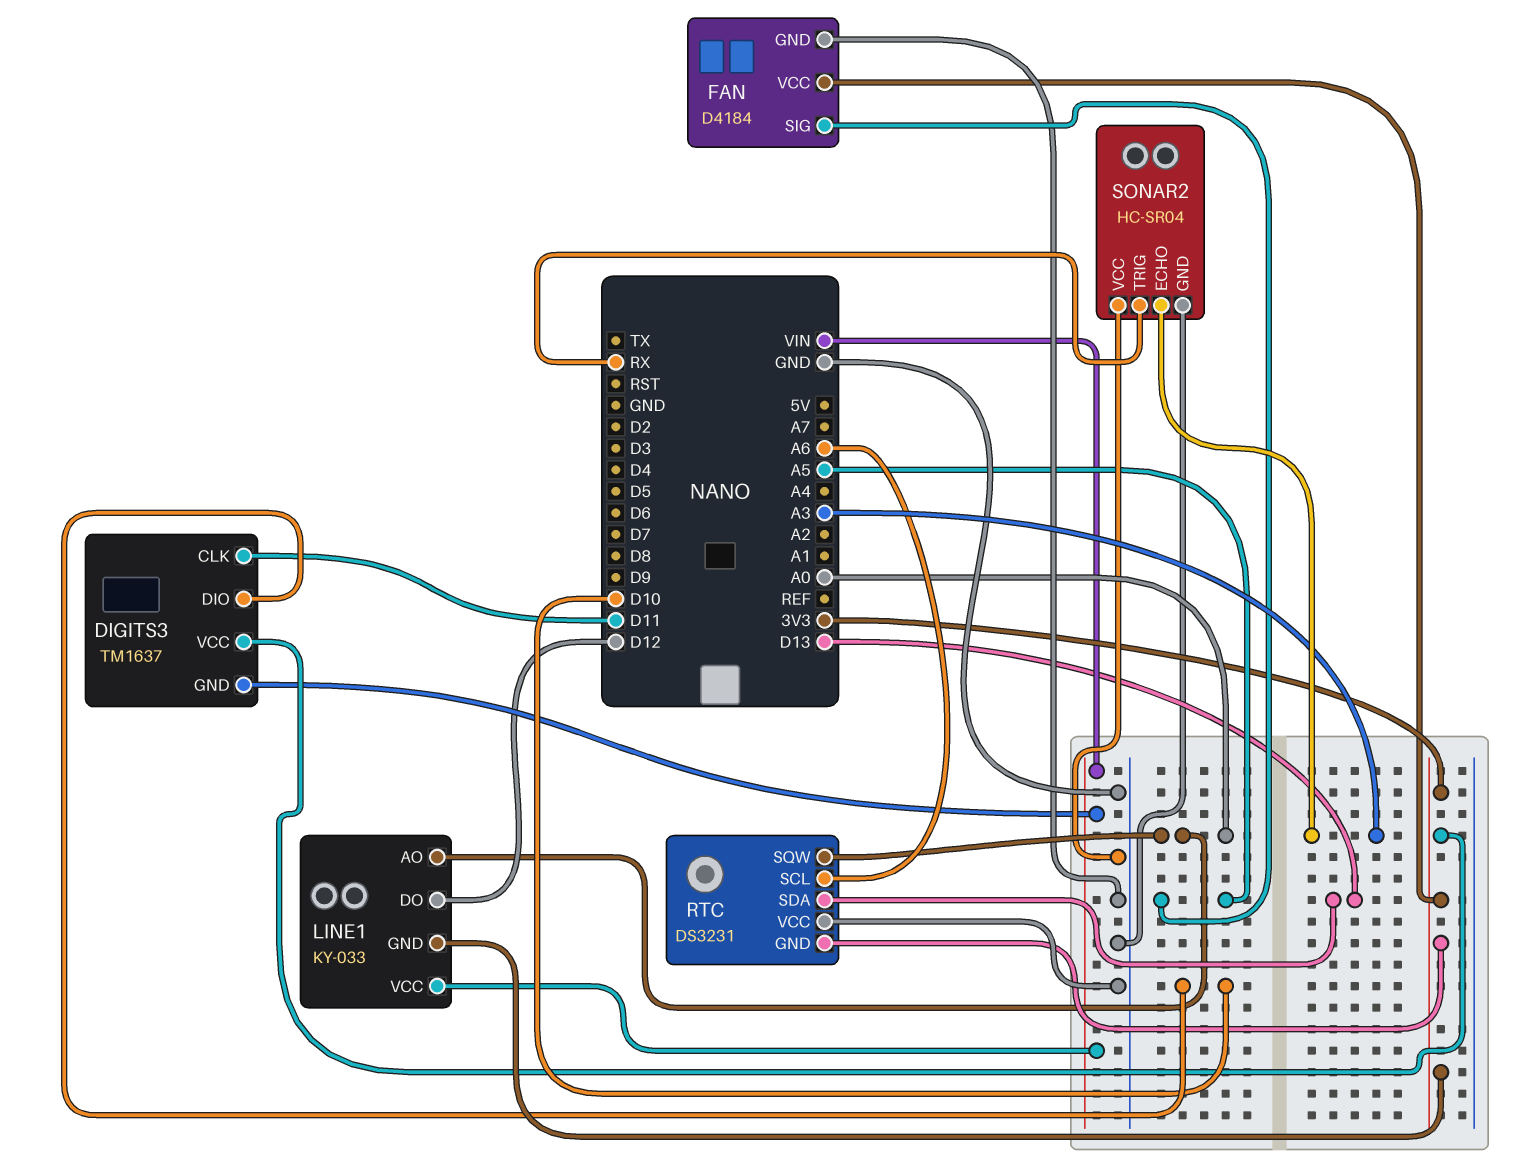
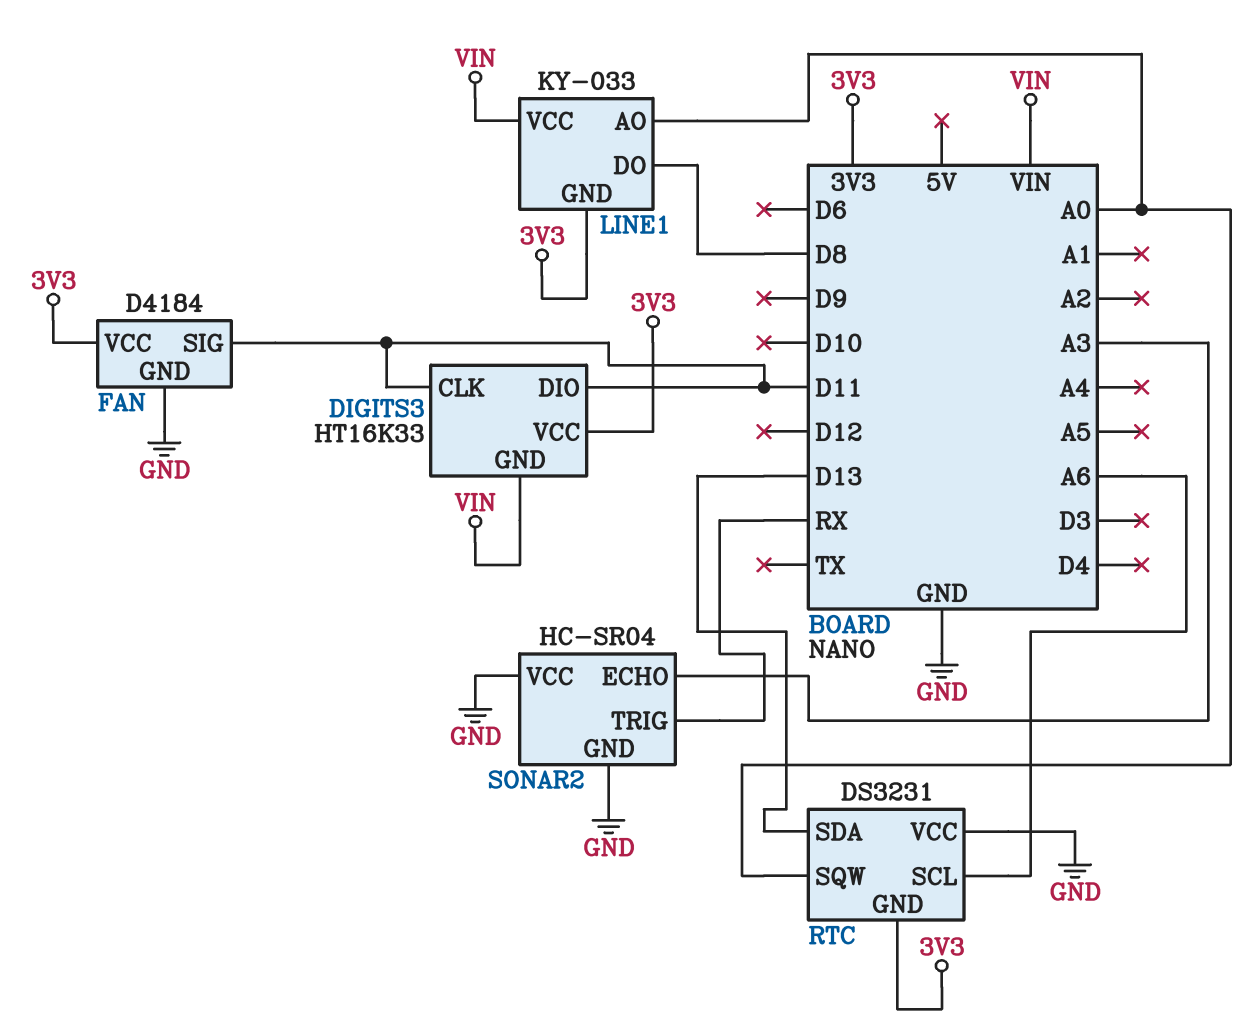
DIGITS3: TM1637 -> HT16K33
DIGITS3 pin DIO: D10 -> D11
FAN pin SIG: A5 -> D11
LINE1 pin DO: D12 -> D8

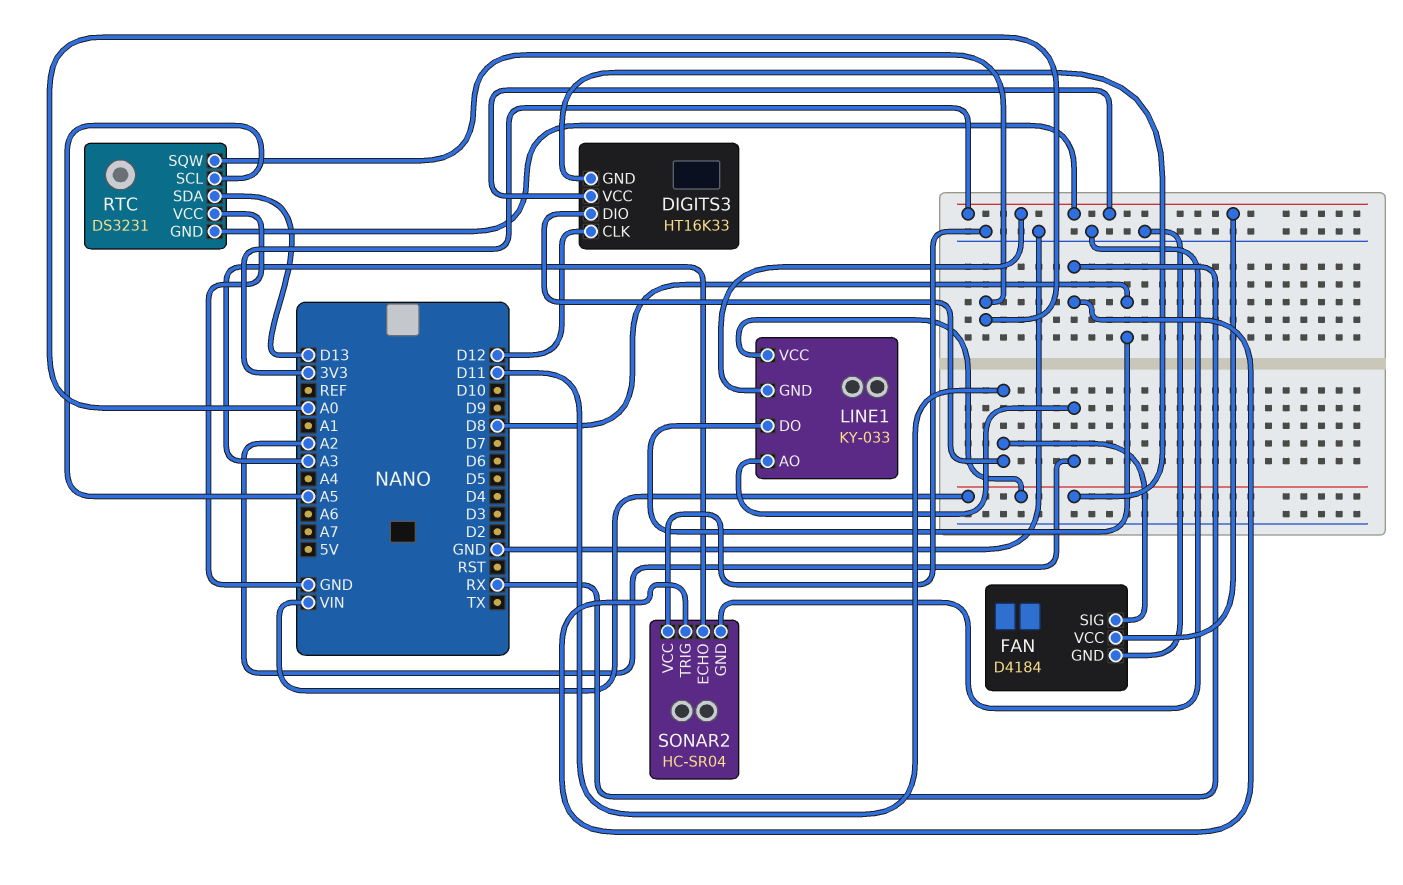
DIGITS3 pin CLK: D11 -> D12
LINE1 pin AO: A0 -> A2
RTC pin SCL: A6 -> A5

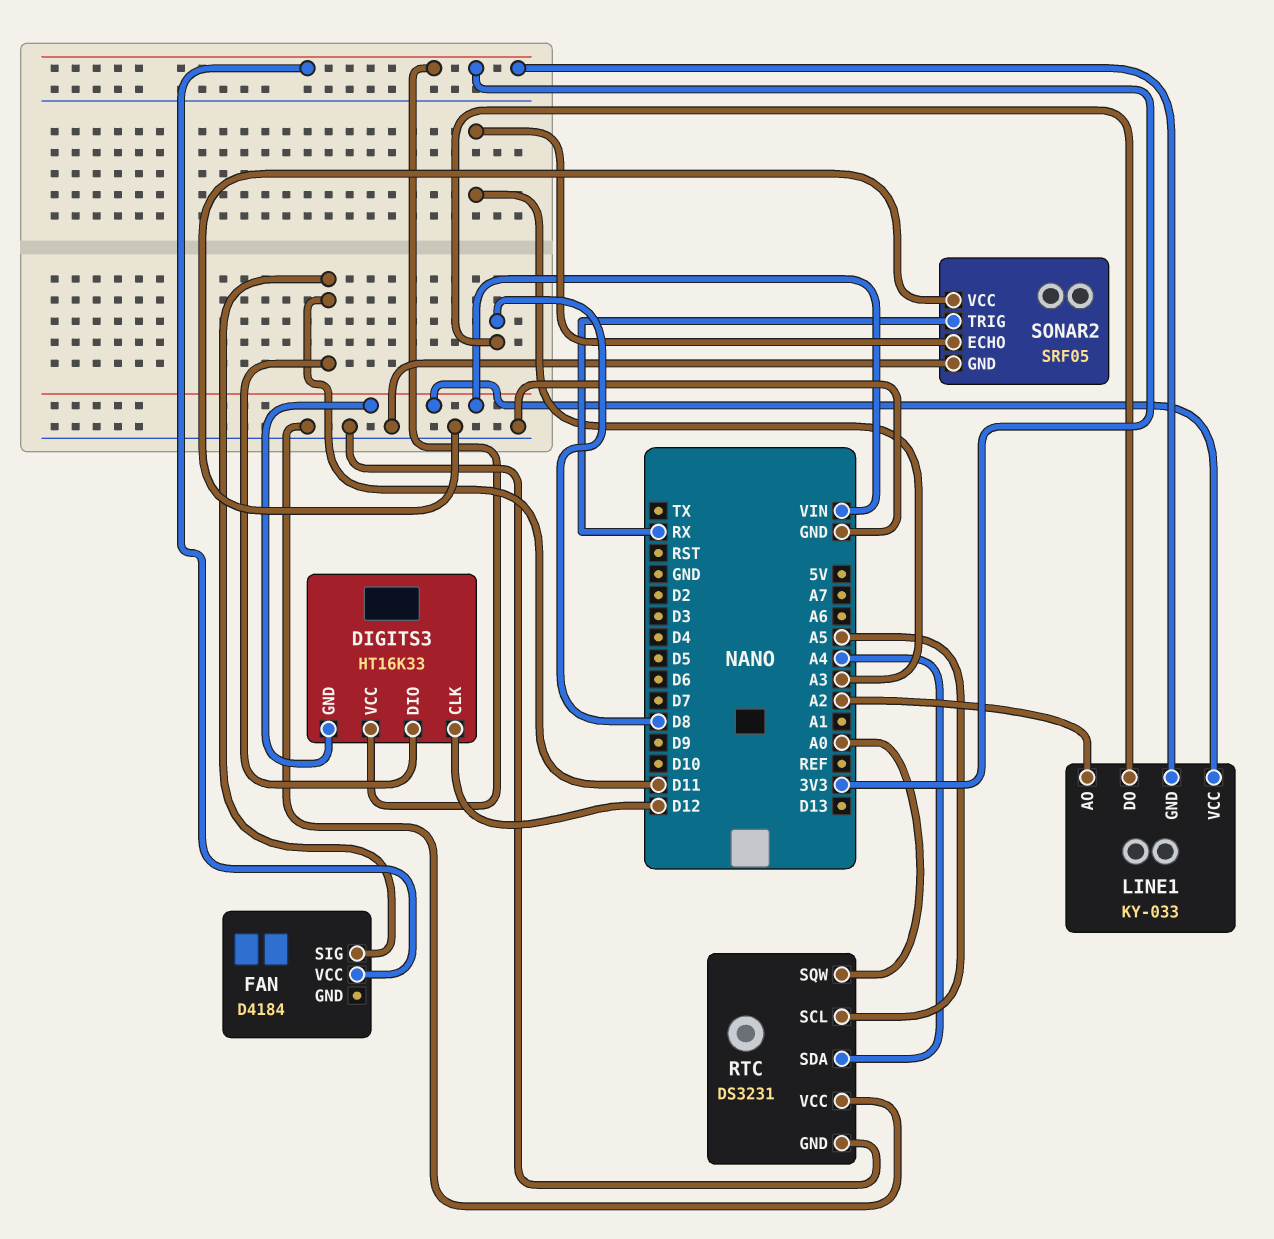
FAN pin GND: GND -> none
RTC pin GND: 3V3 -> GND
RTC pin SDA: D13 -> A4
SONAR2: HC-SR04 -> SRF05

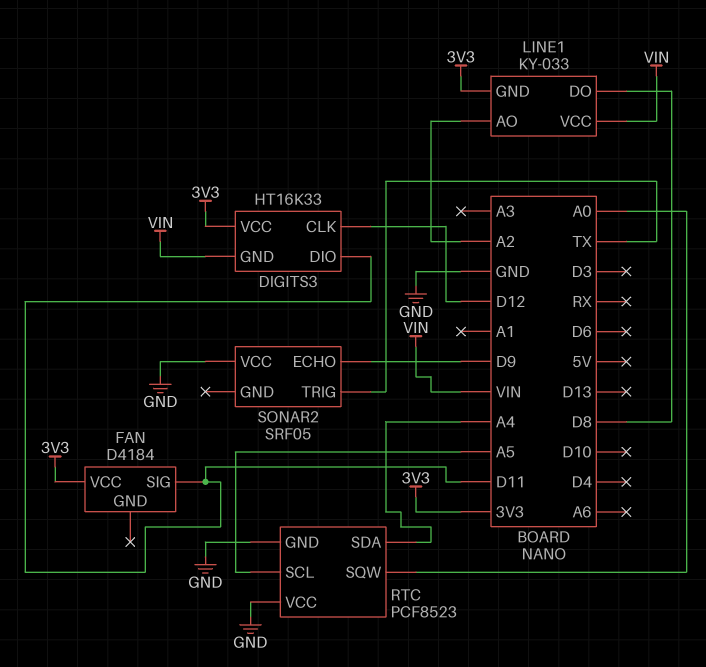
RTC: DS3231 -> PCF8523
SONAR2 pin ECHO: A3 -> D9
SONAR2 pin GND: GND -> none
SONAR2 pin TRIG: RX -> TX

